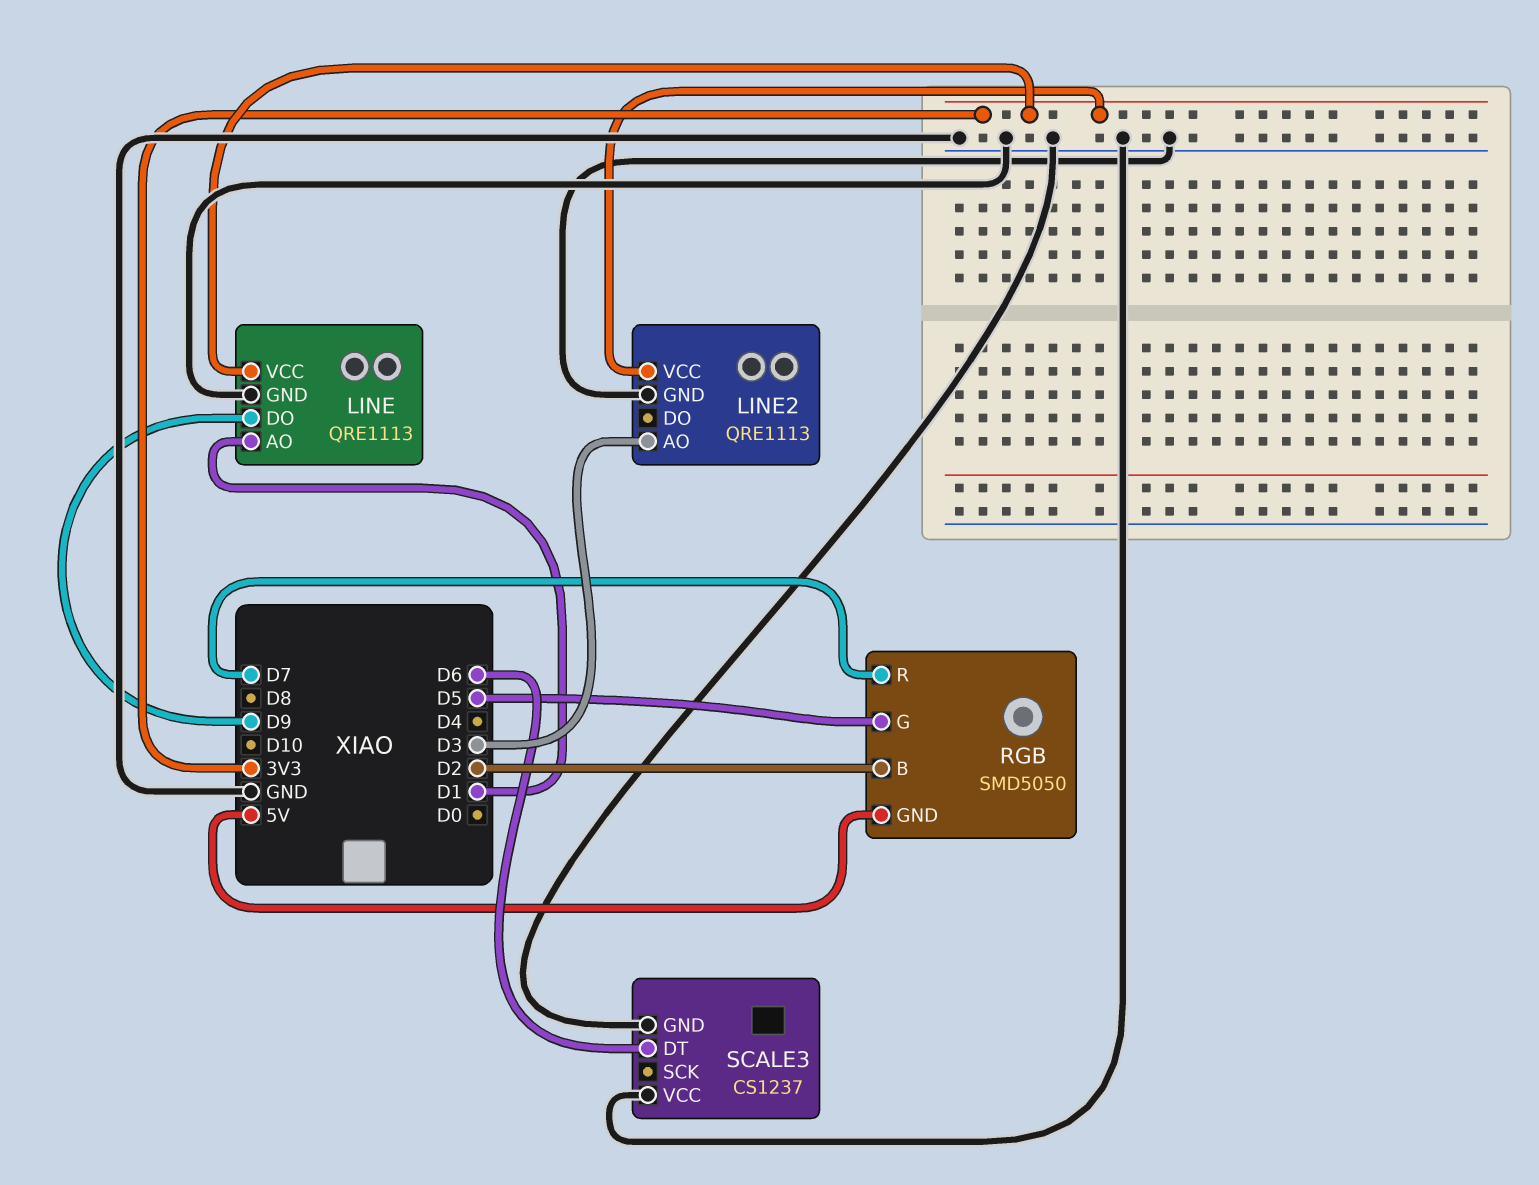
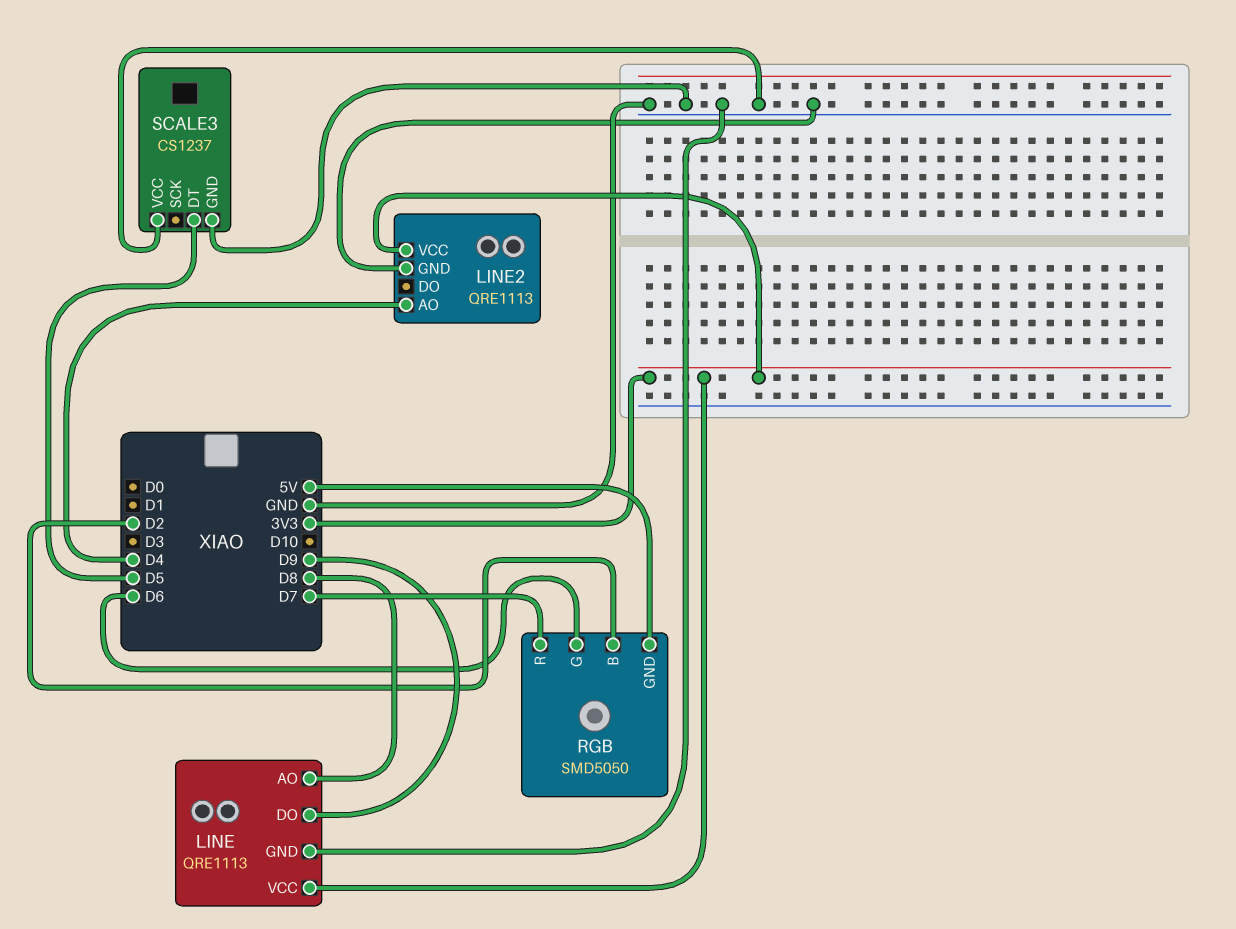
LINE pin AO: D1 -> D8
LINE2 pin AO: D3 -> D4
RGB pin G: D5 -> D6
SCALE3 pin DT: D6 -> D5

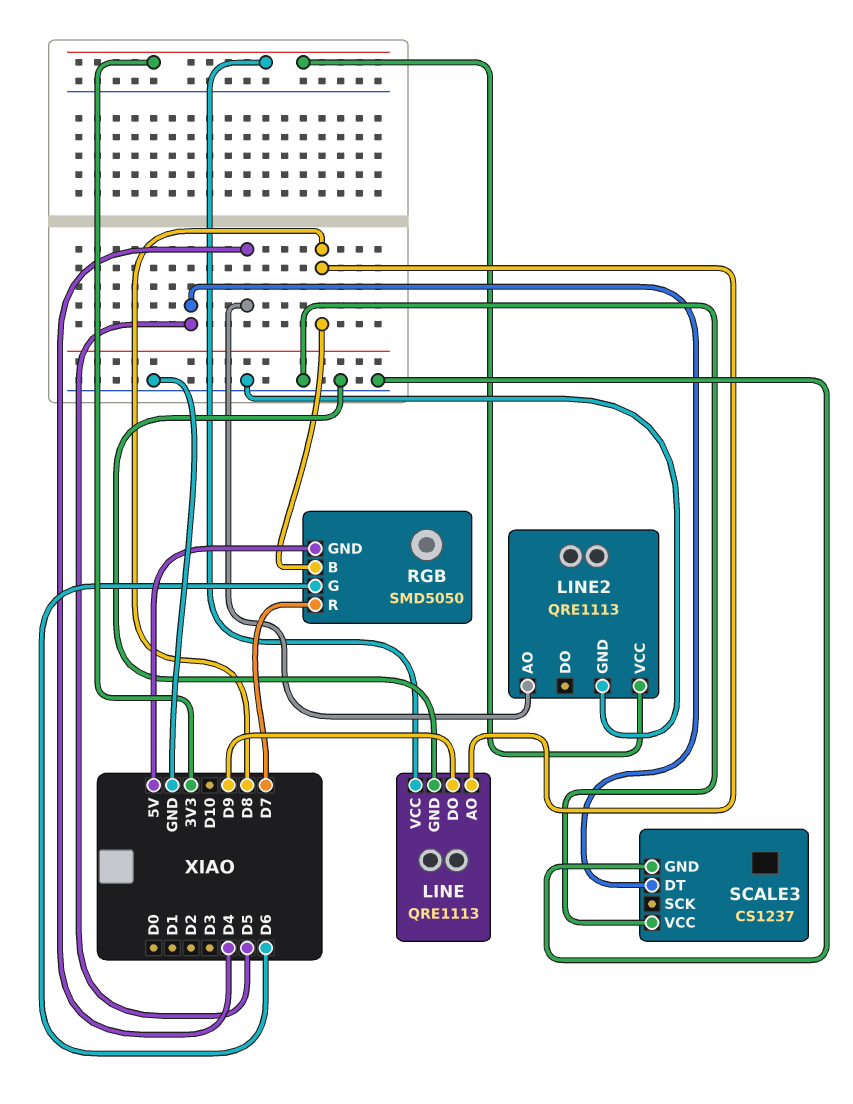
RGB pin B: D2 -> D8

